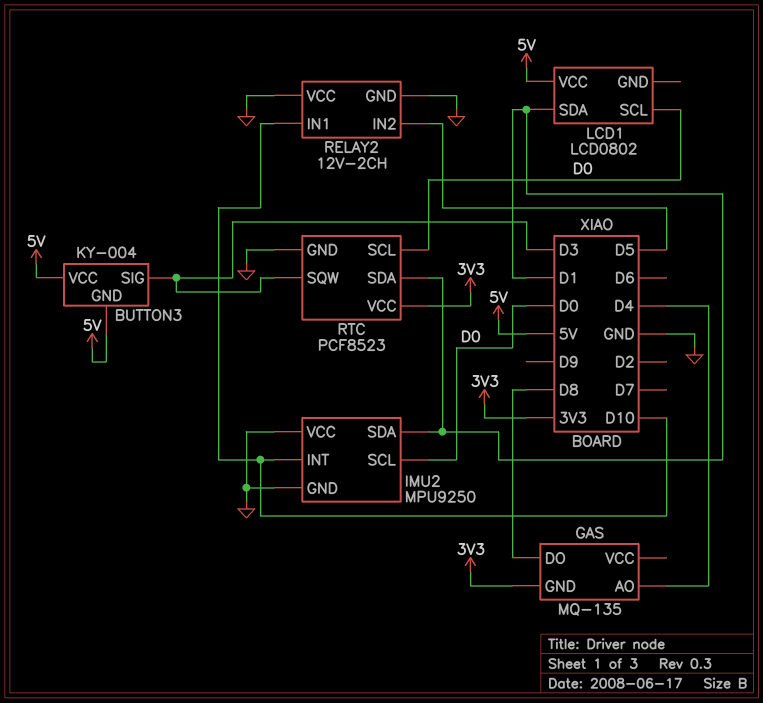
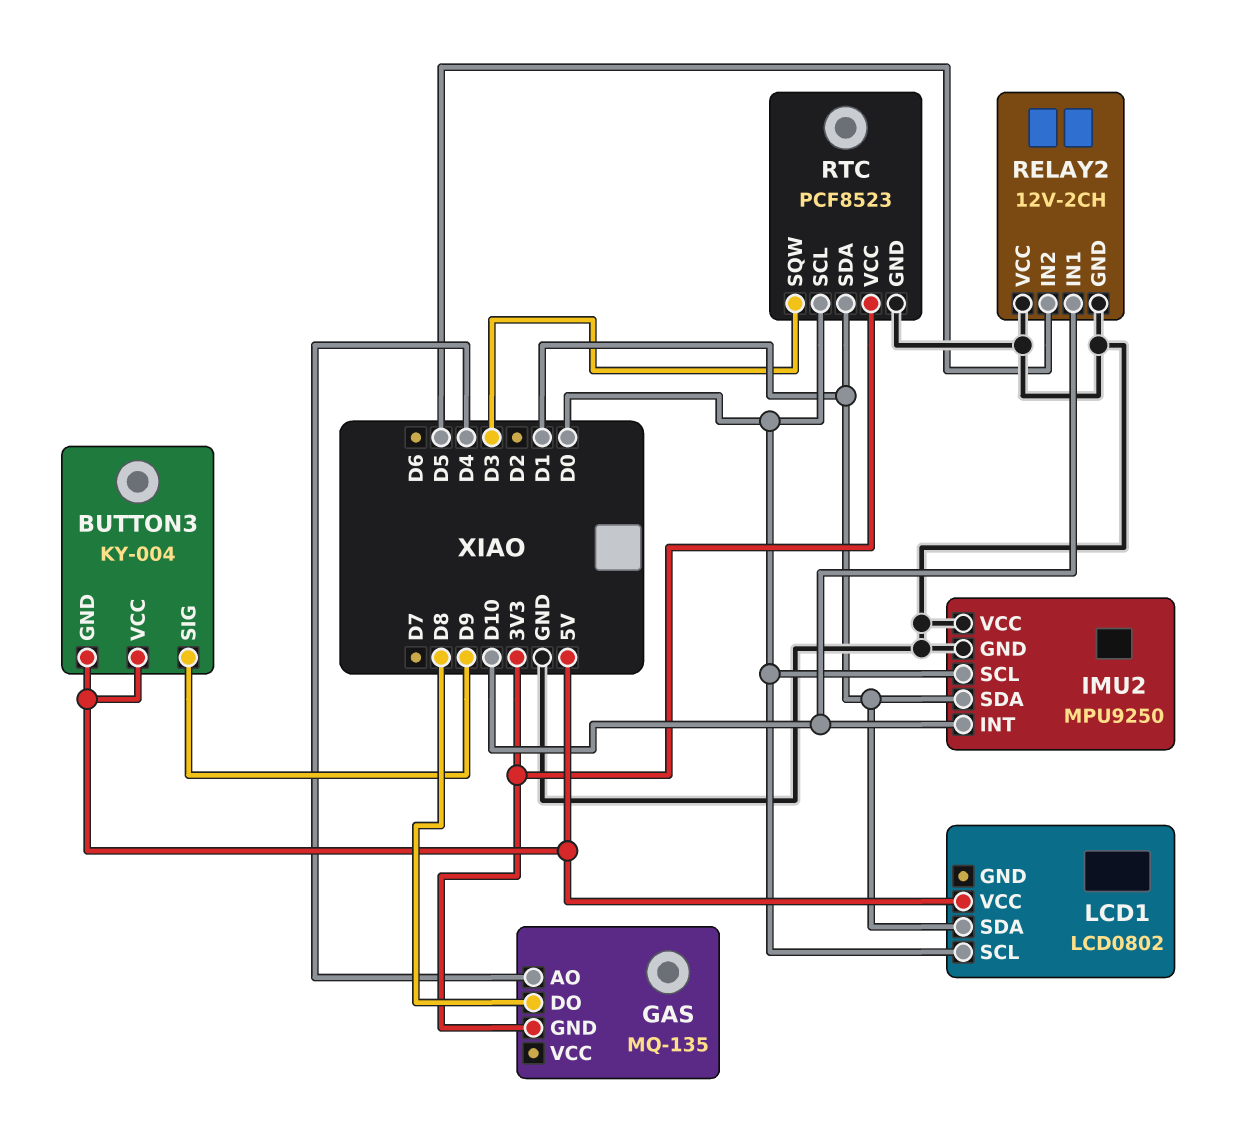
BUTTON3 pin SIG: D3 -> D9

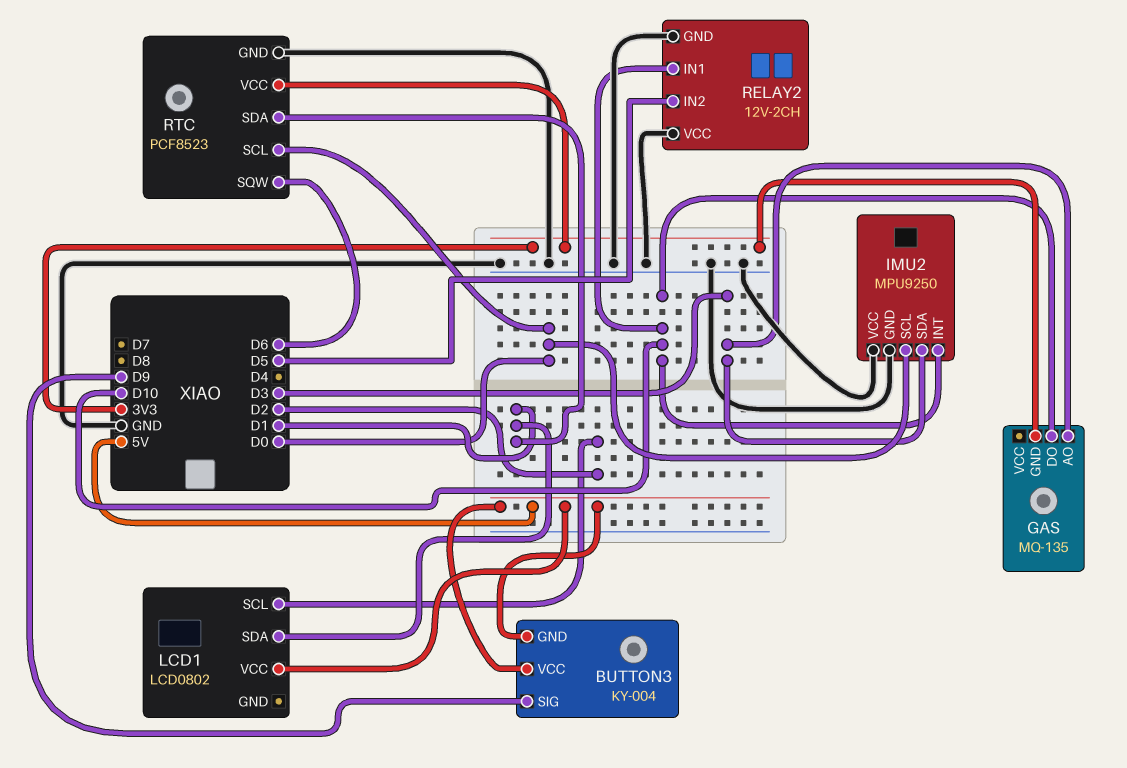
GAS pin AO: D4 -> D3
GAS pin DO: D8 -> D10
IMU2 pin SDA: D1 -> D3
LCD1 pin SCL: D0 -> D2
RTC pin SQW: D3 -> D6

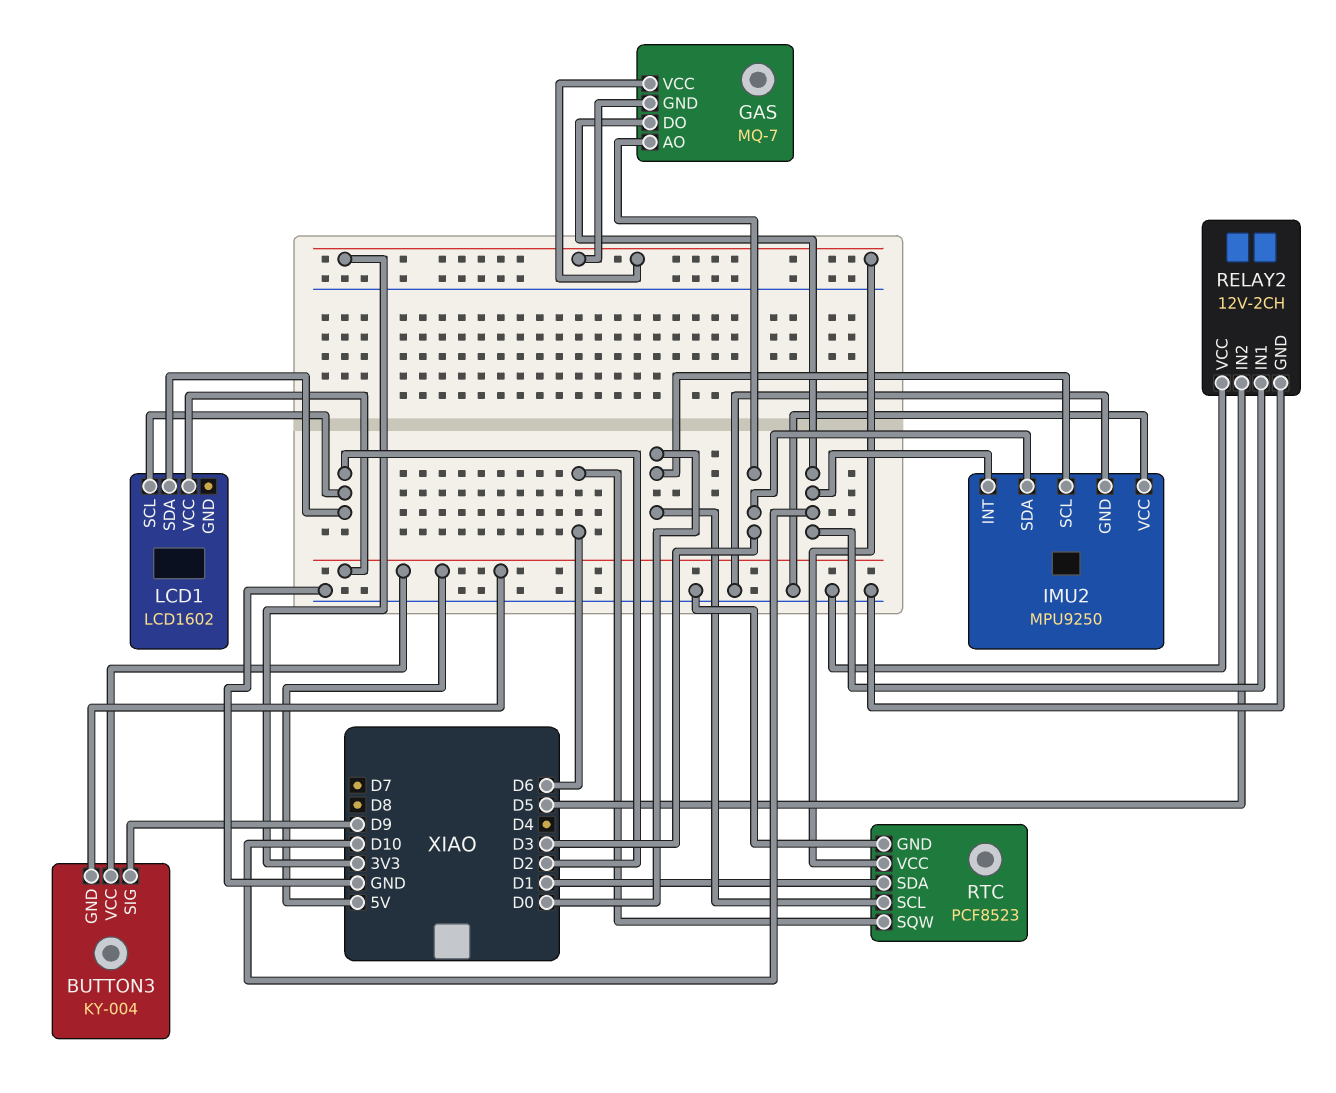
GAS: MQ-135 -> MQ-7
GAS pin VCC: none -> 3V3
LCD1: LCD0802 -> LCD1602
LCD1 pin SDA: D1 -> D2

